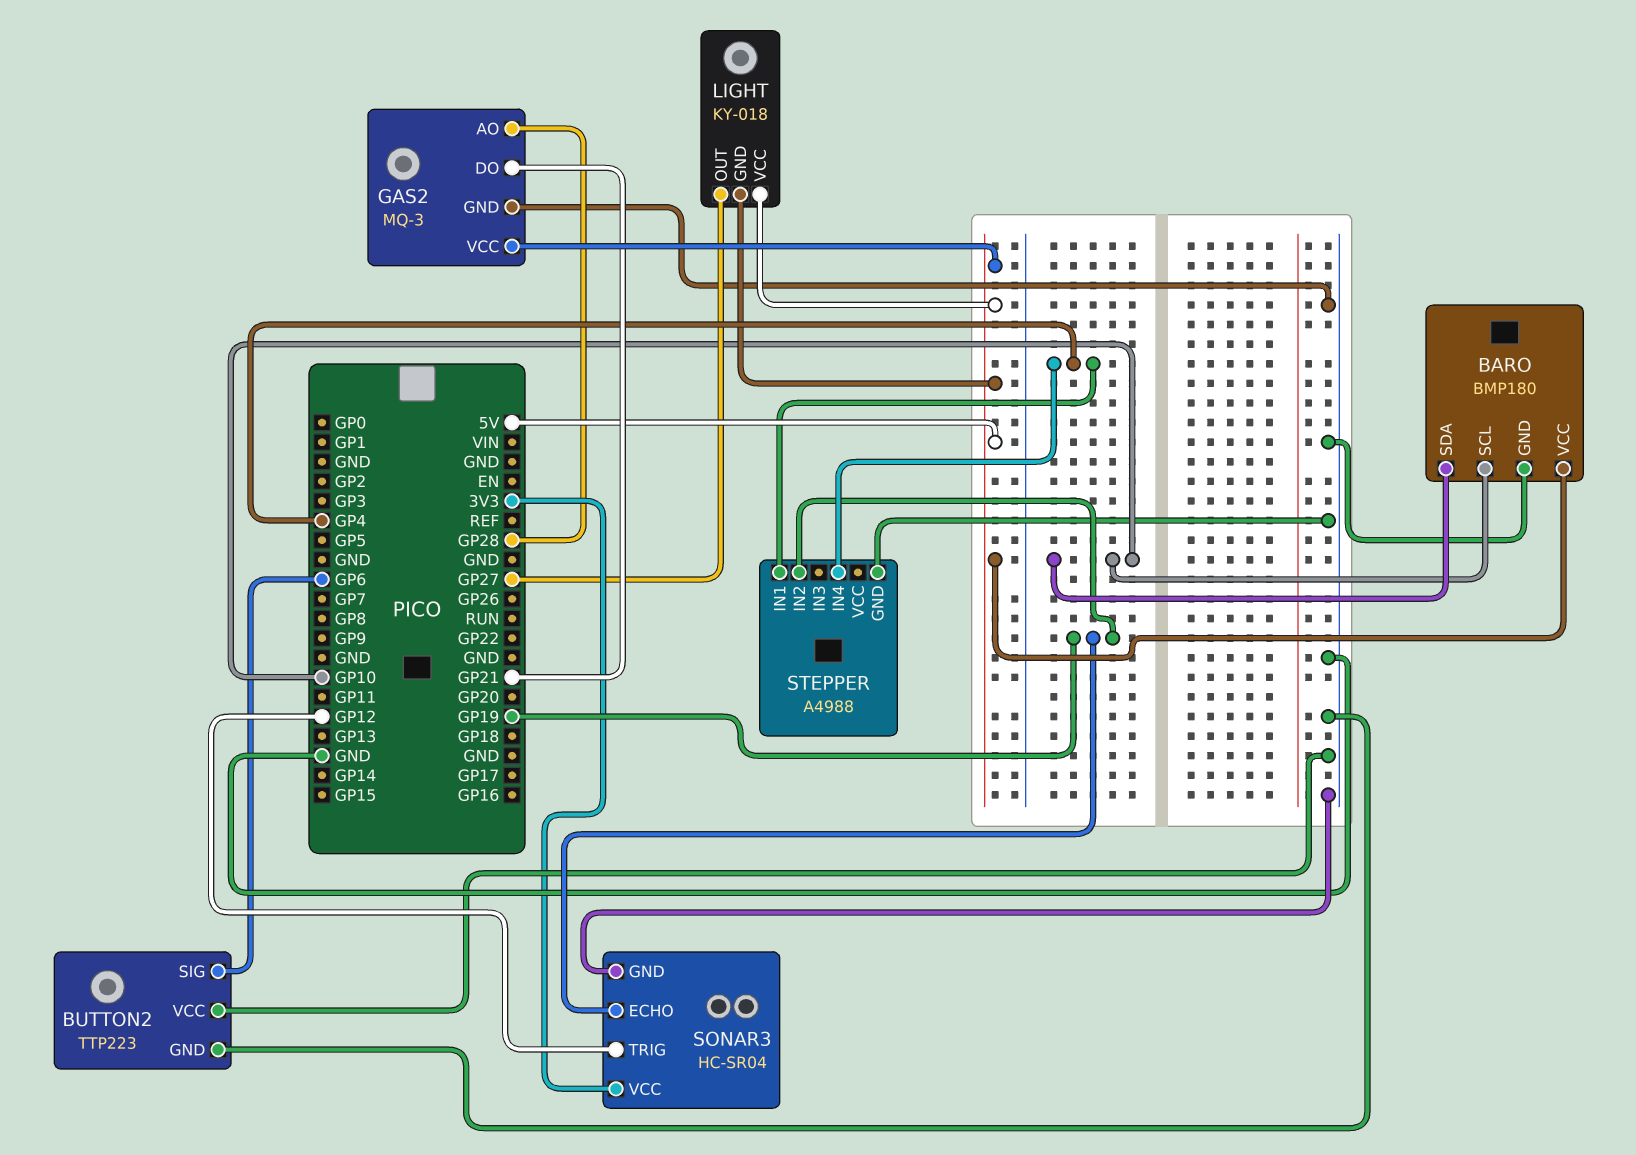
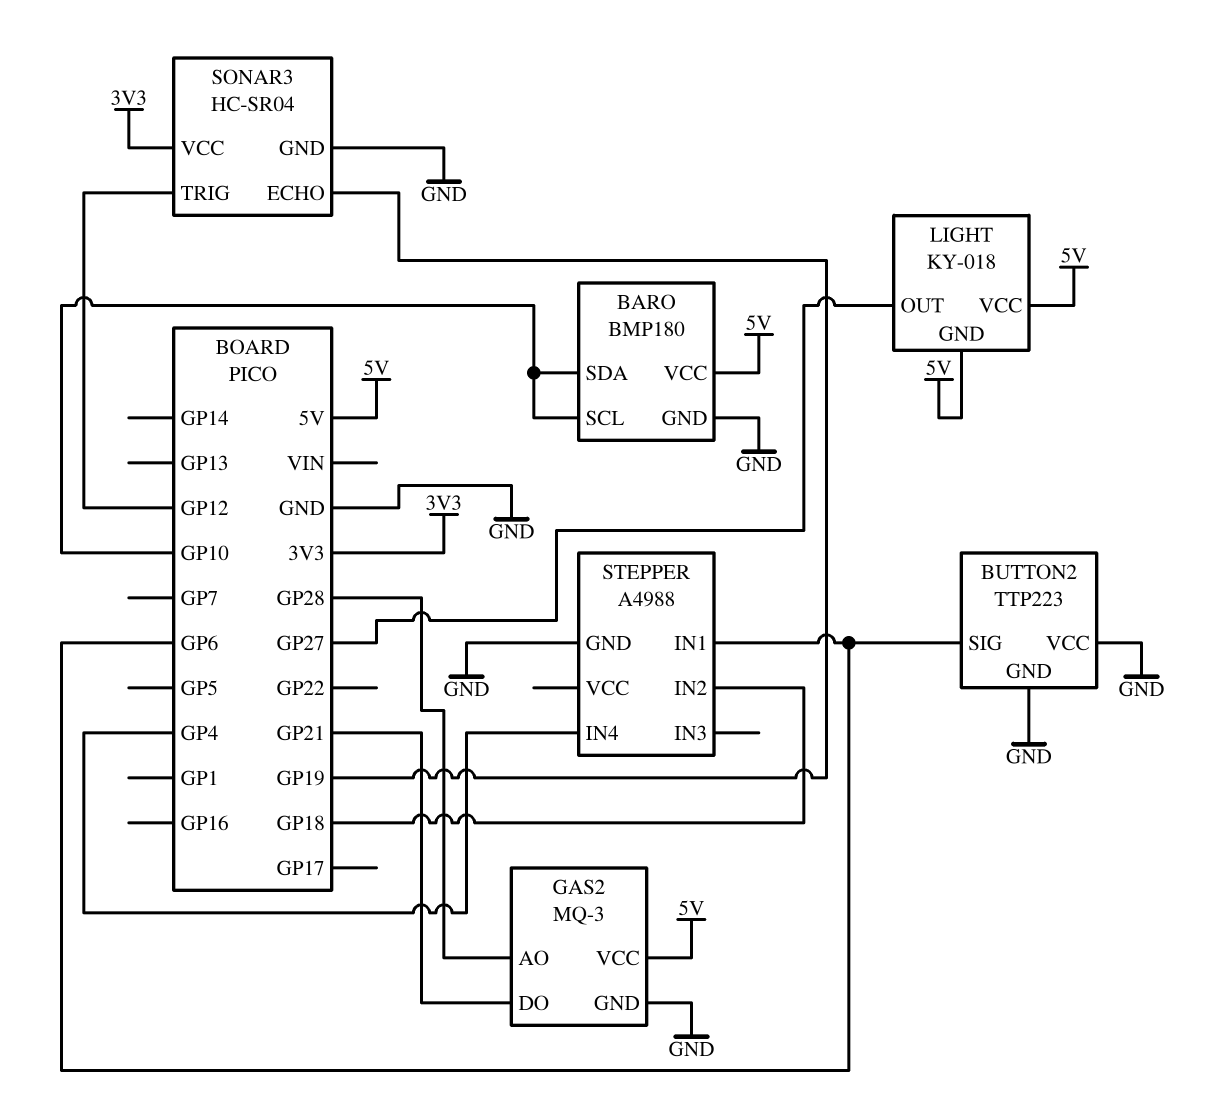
STEPPER pin IN1: GP4 -> GP6
STEPPER pin IN2: GP19 -> GP18

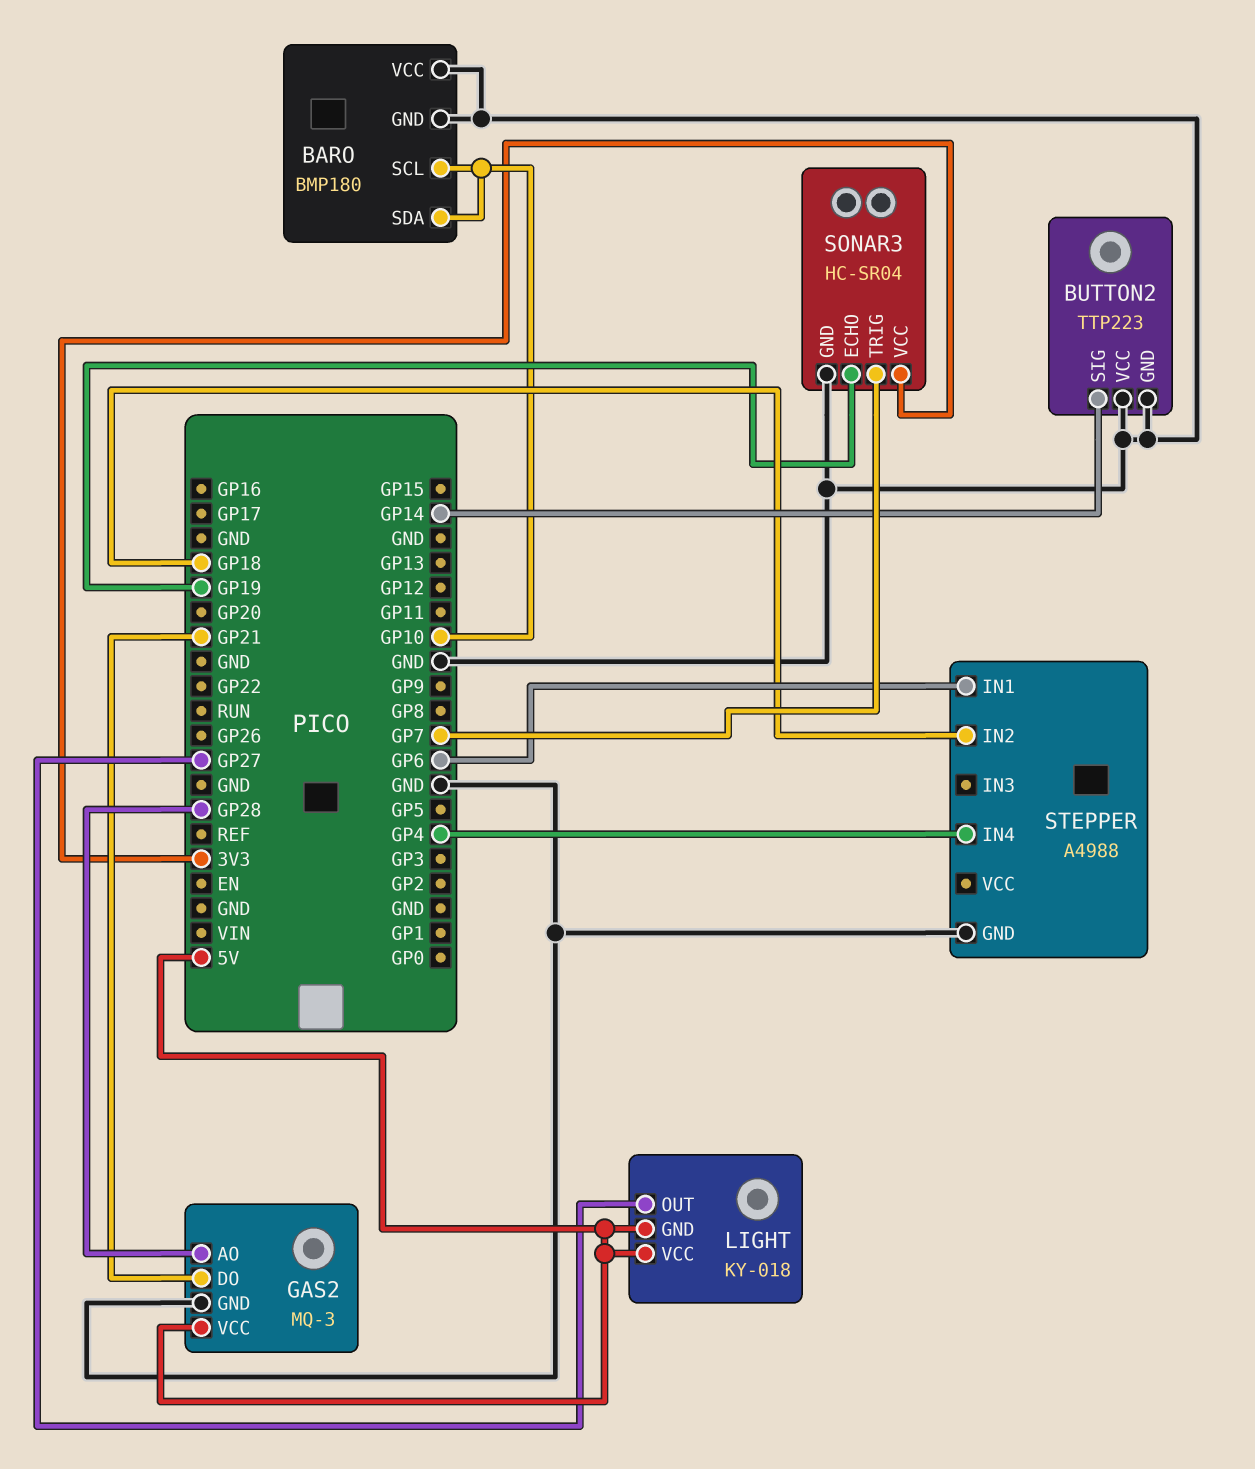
BARO pin VCC: 5V -> GND
BUTTON2 pin SIG: GP6 -> GP14
SONAR3 pin TRIG: GP12 -> GP7

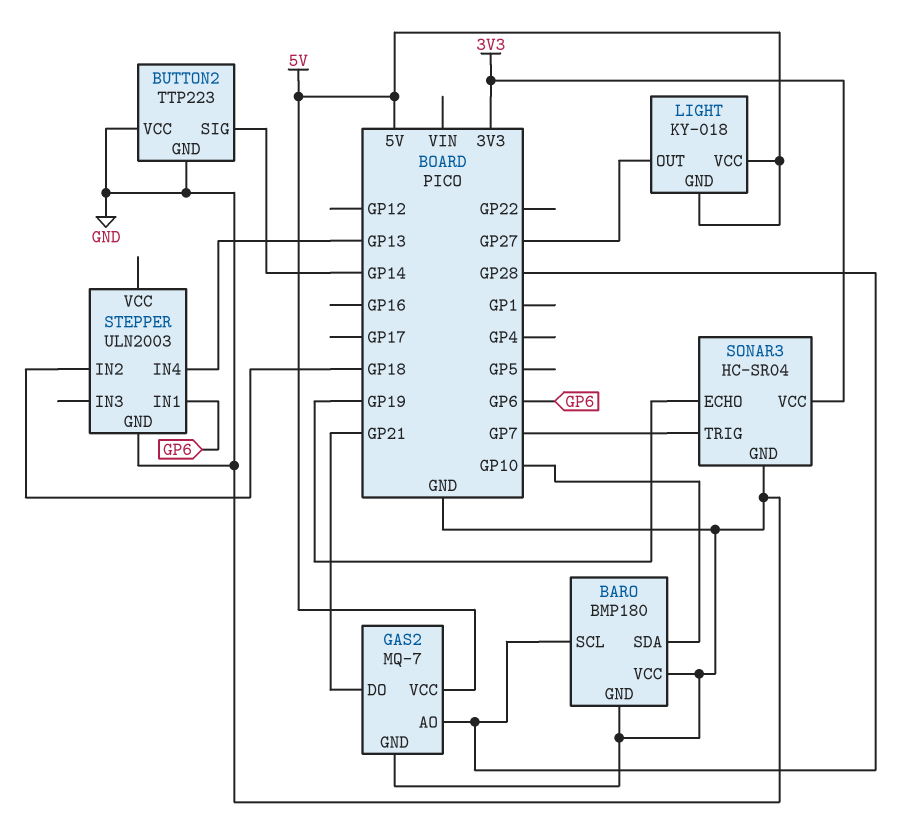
BARO pin SCL: GP10 -> GP28
GAS2: MQ-3 -> MQ-7
STEPPER: A4988 -> ULN2003
STEPPER pin IN4: GP4 -> GP13

